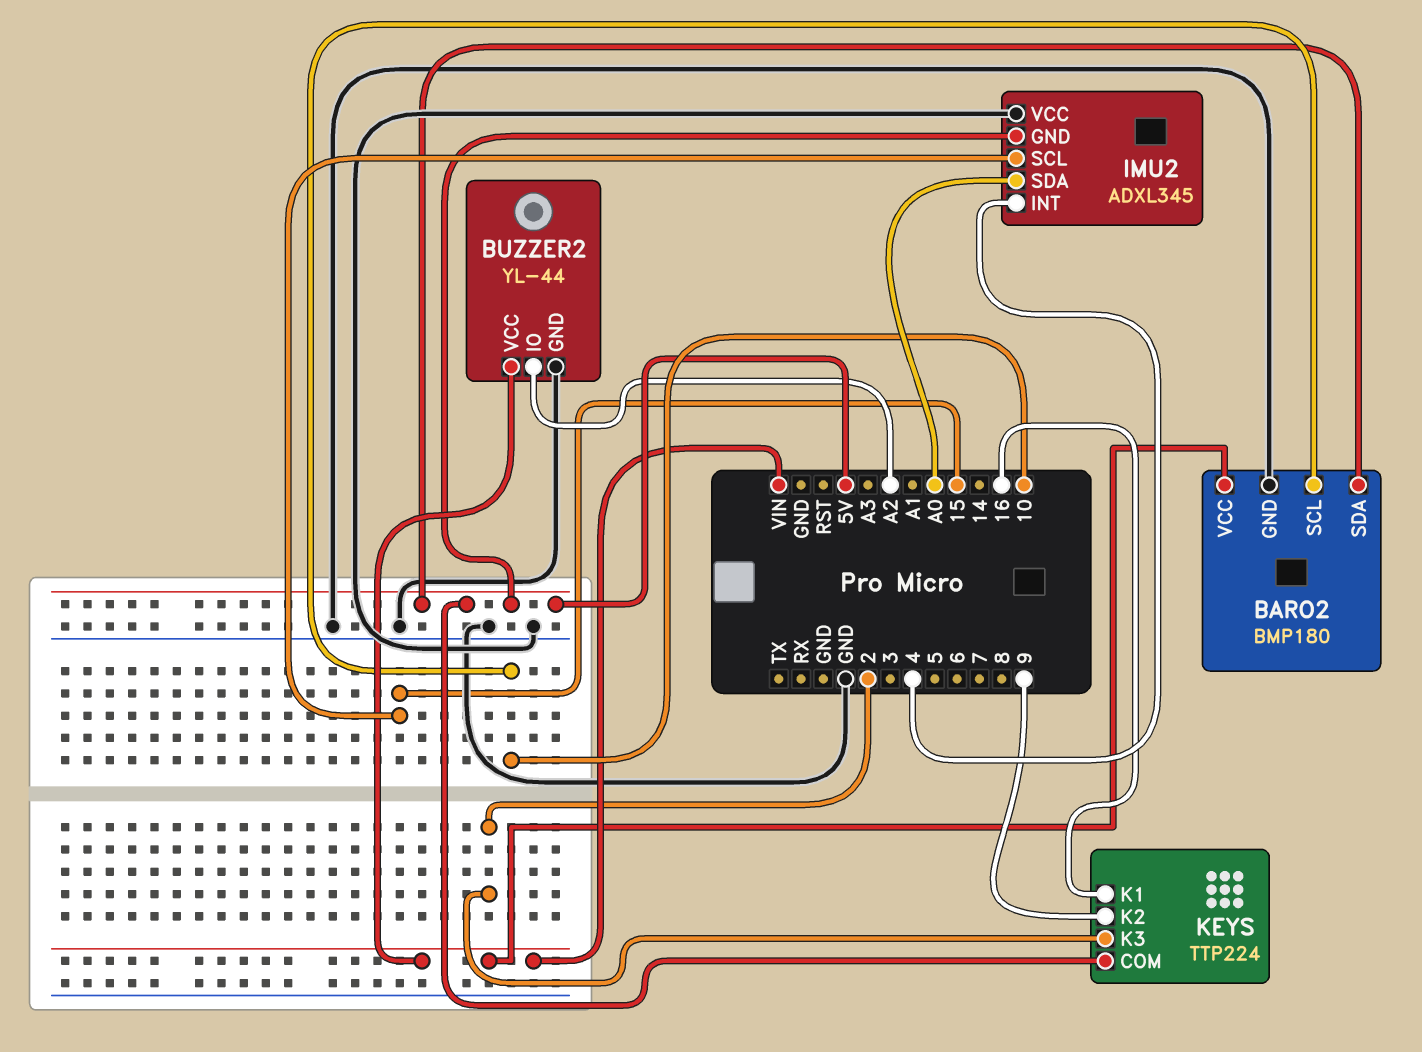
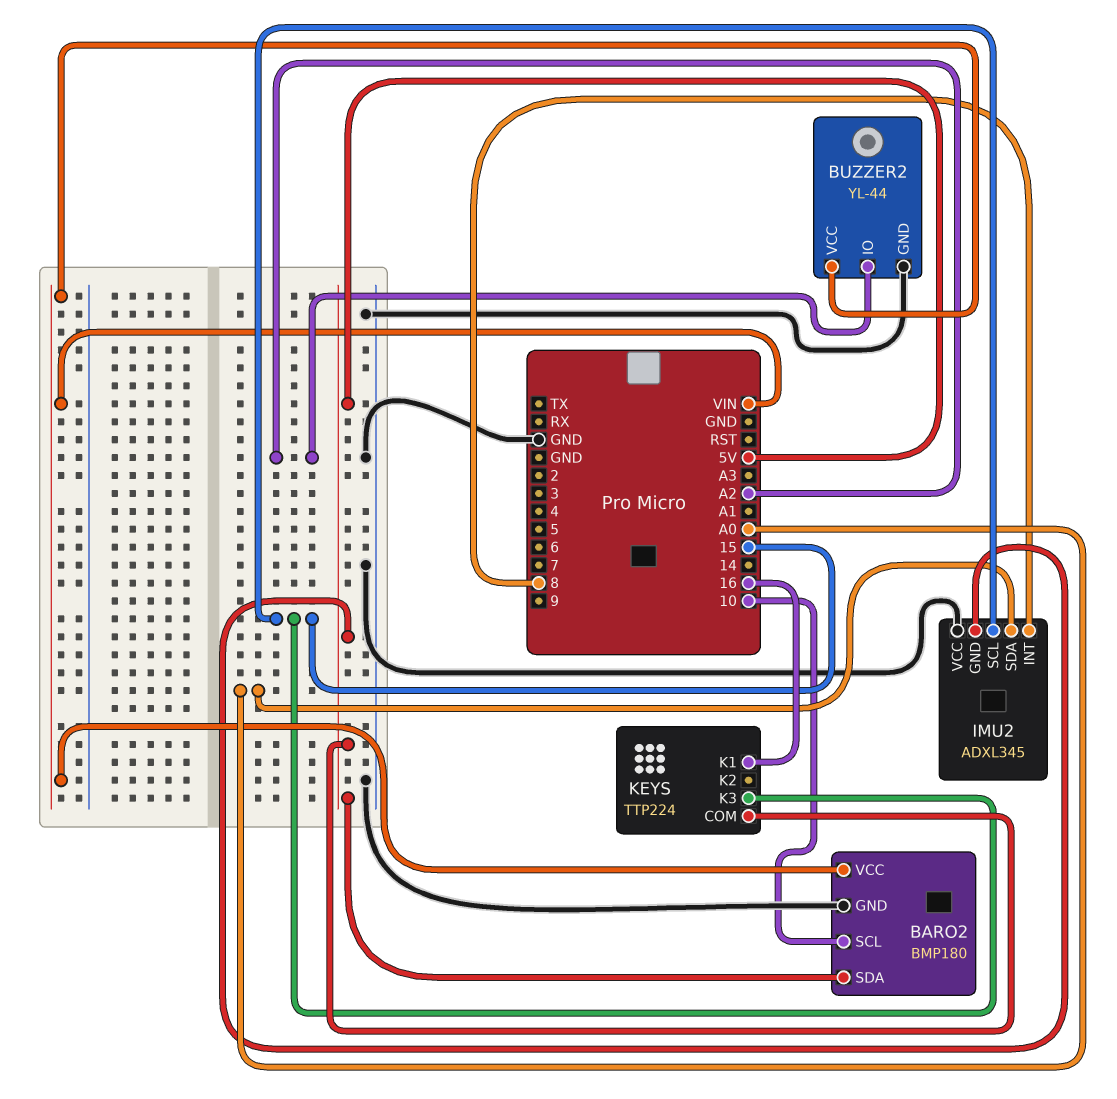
IMU2 pin INT: 4 -> 8
KEYS pin K2: 9 -> none
KEYS pin K3: 2 -> 15

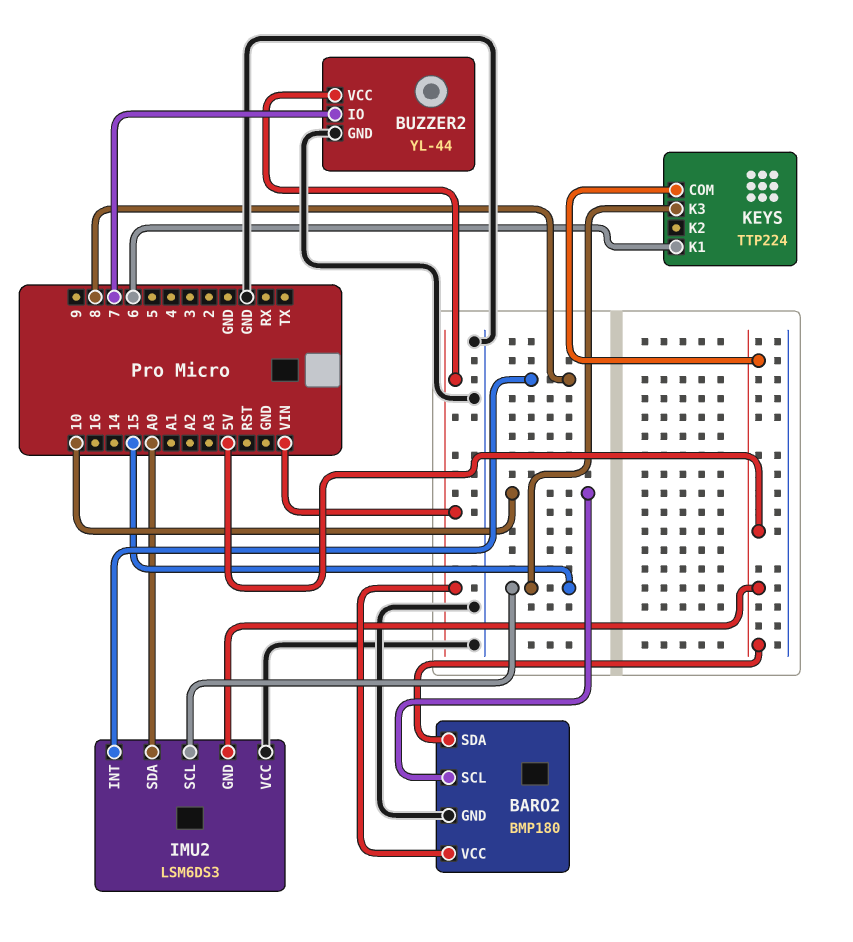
BUZZER2 pin IO: A2 -> 7
IMU2: ADXL345 -> LSM6DS3
KEYS pin K1: 16 -> 6

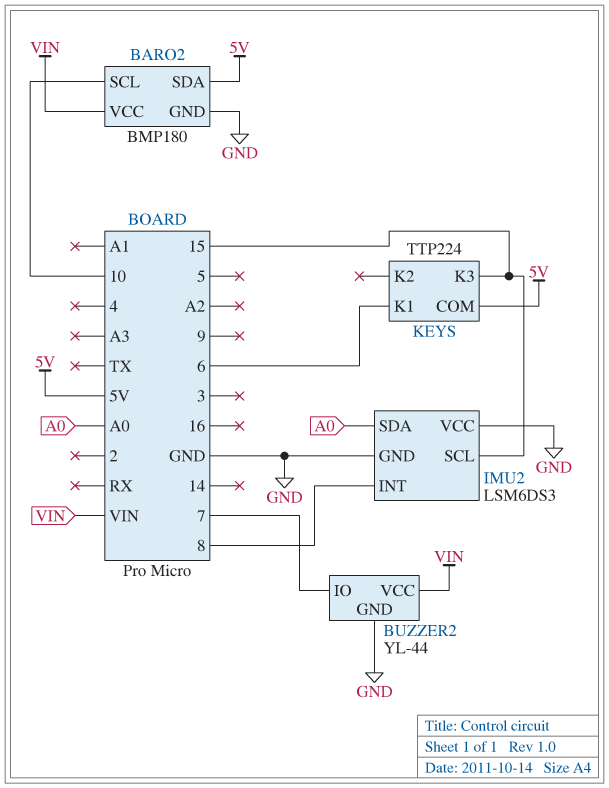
IMU2 pin GND: 5V -> GND

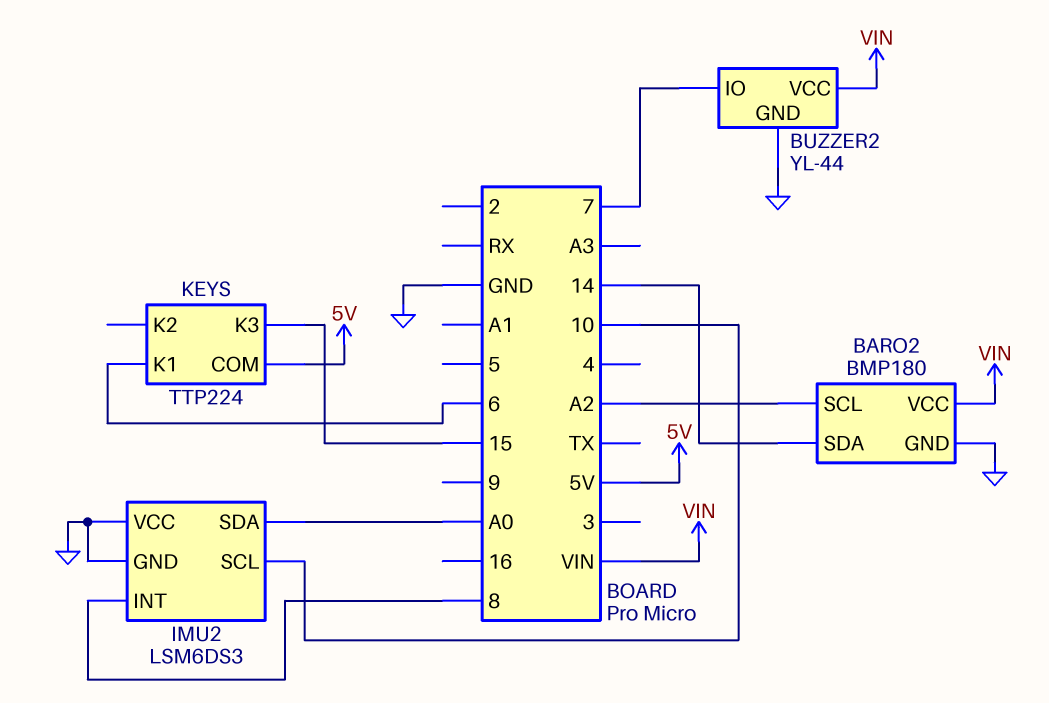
BARO2 pin SCL: 10 -> A2
BARO2 pin SDA: 5V -> 14
IMU2 pin SCL: 15 -> 10

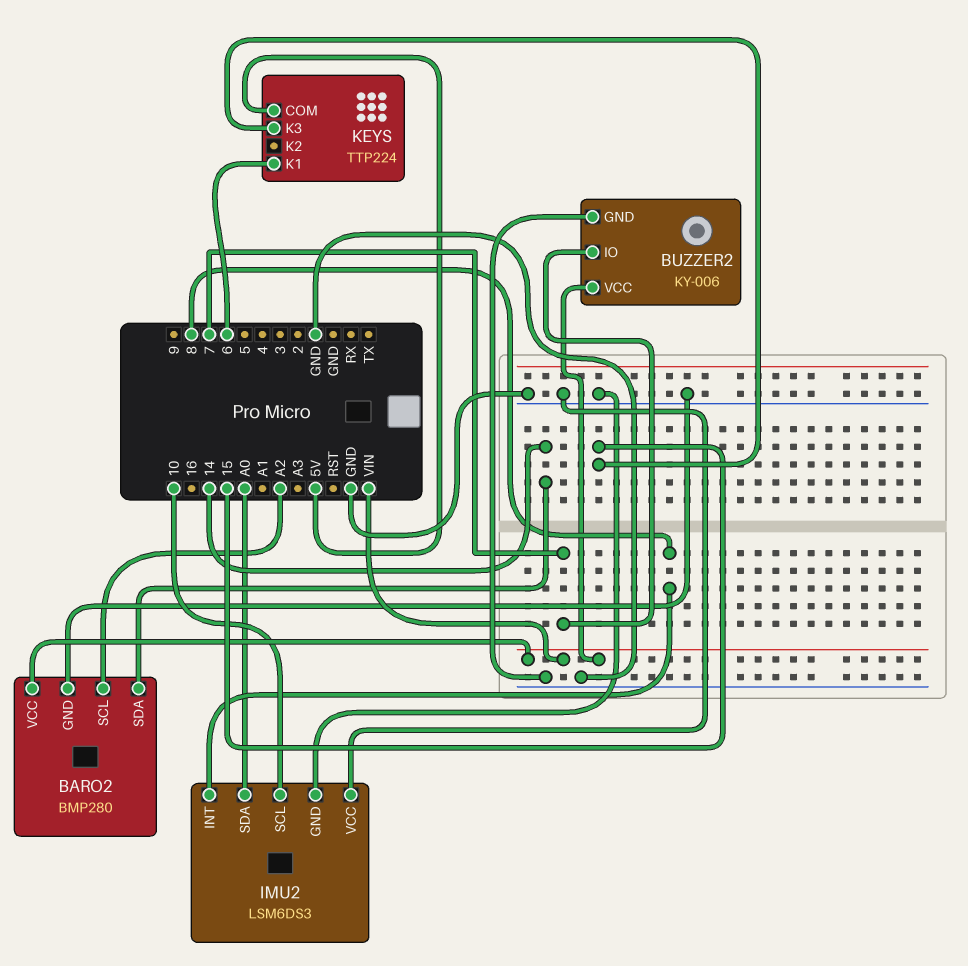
BARO2: BMP180 -> BMP280
BUZZER2: YL-44 -> KY-006

